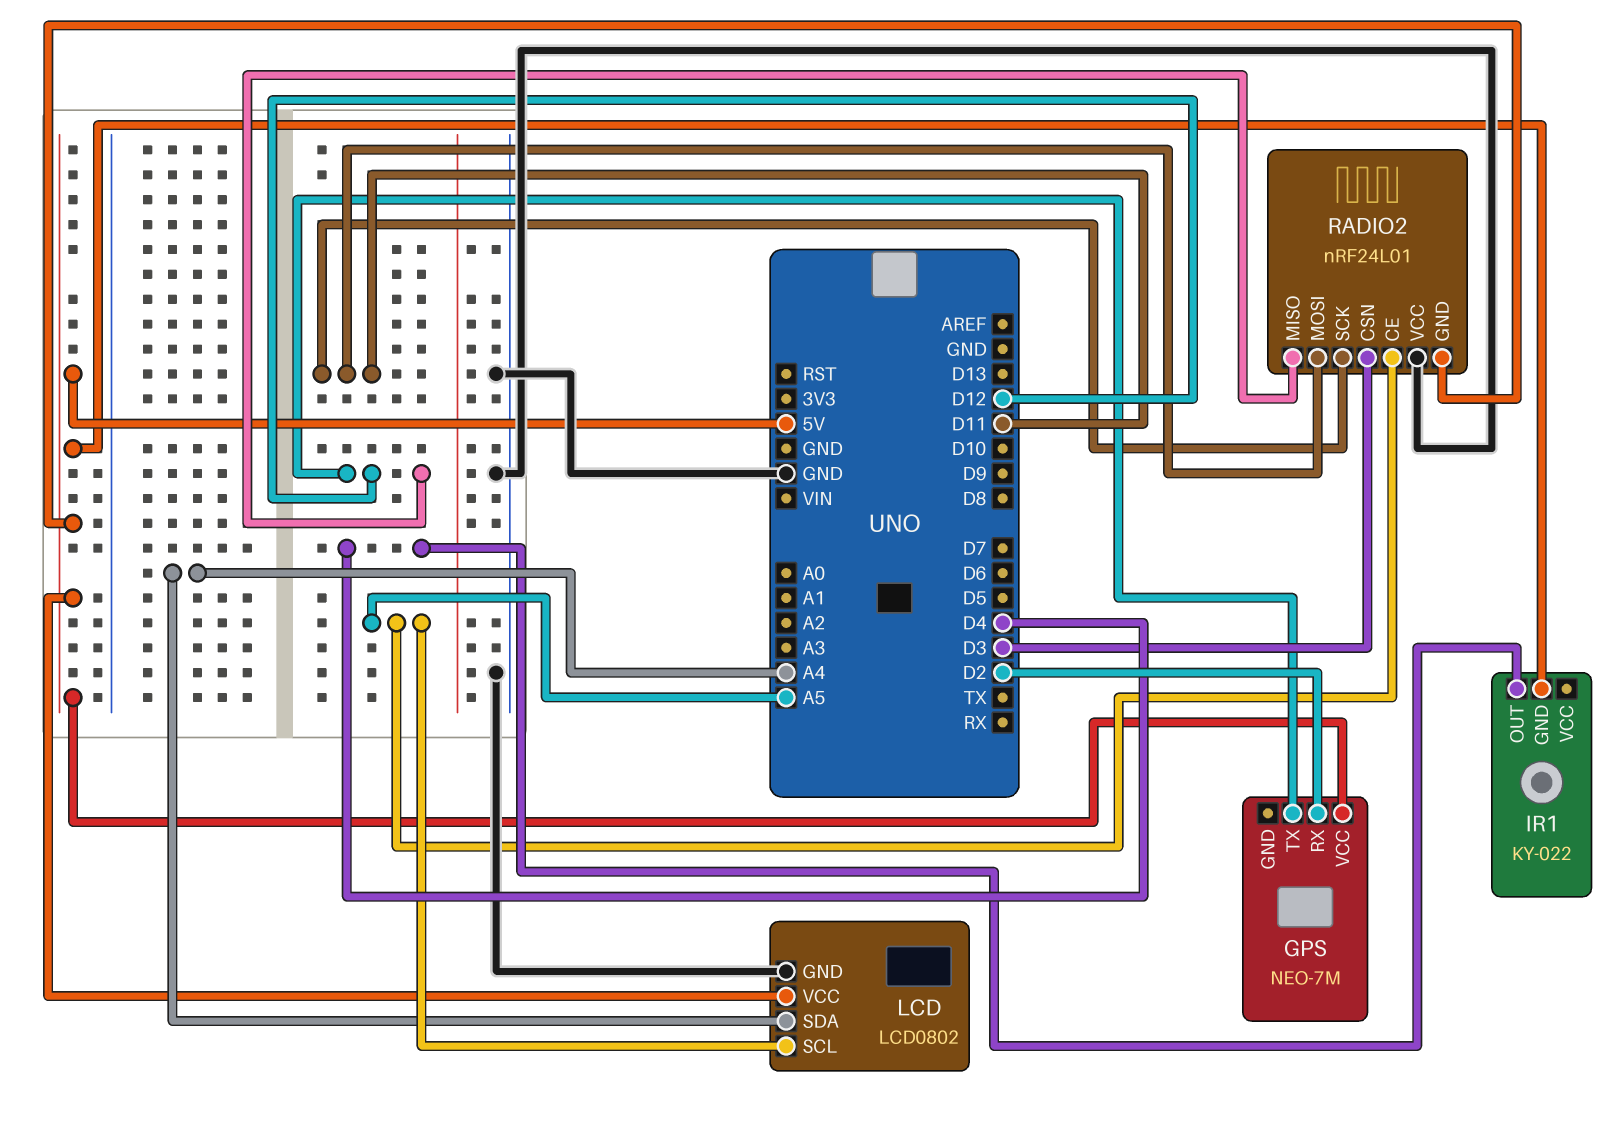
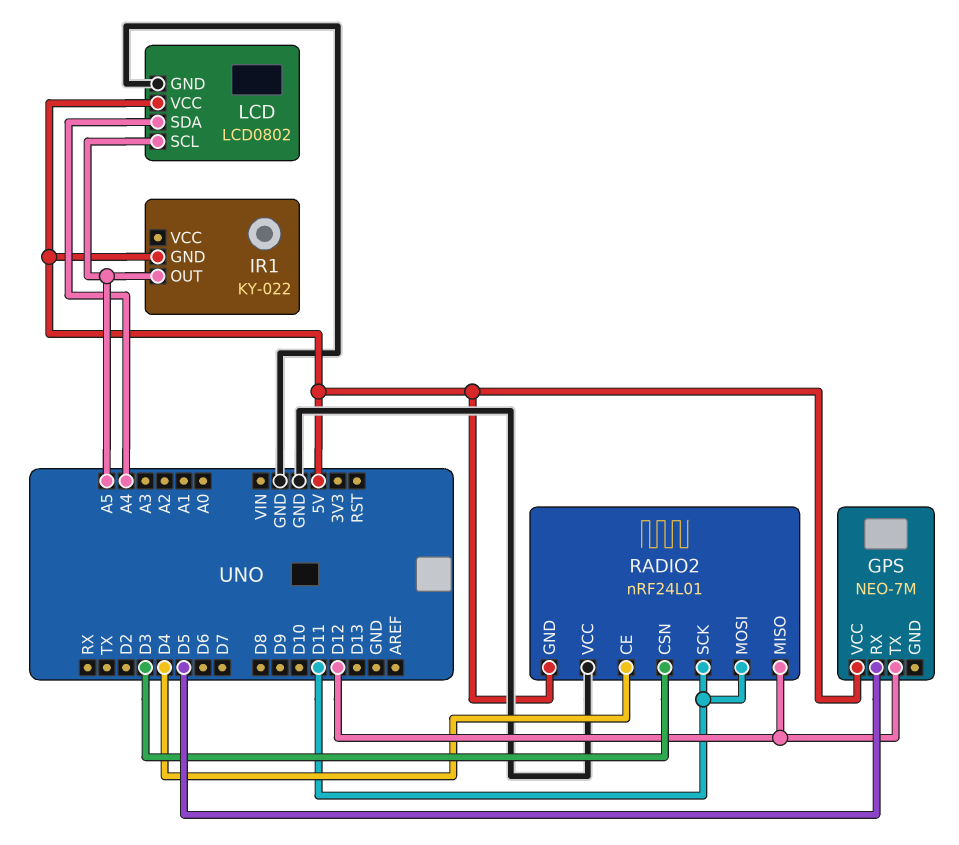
GPS pin RX: D2 -> D5
IR1 pin OUT: D4 -> A5
RADIO2 pin CE: A5 -> D4

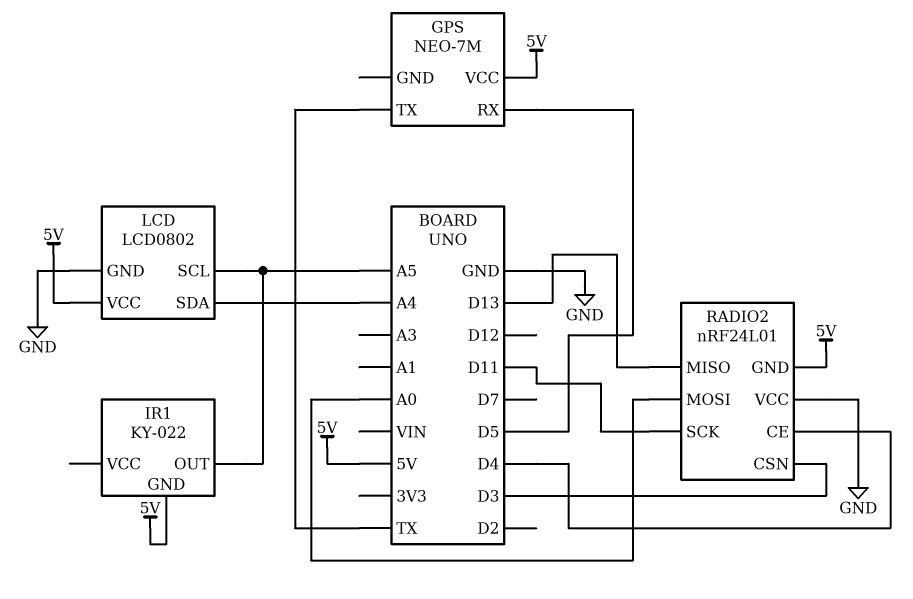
GPS pin TX: D12 -> TX
RADIO2 pin MISO: D12 -> D13
RADIO2 pin MOSI: D11 -> A0

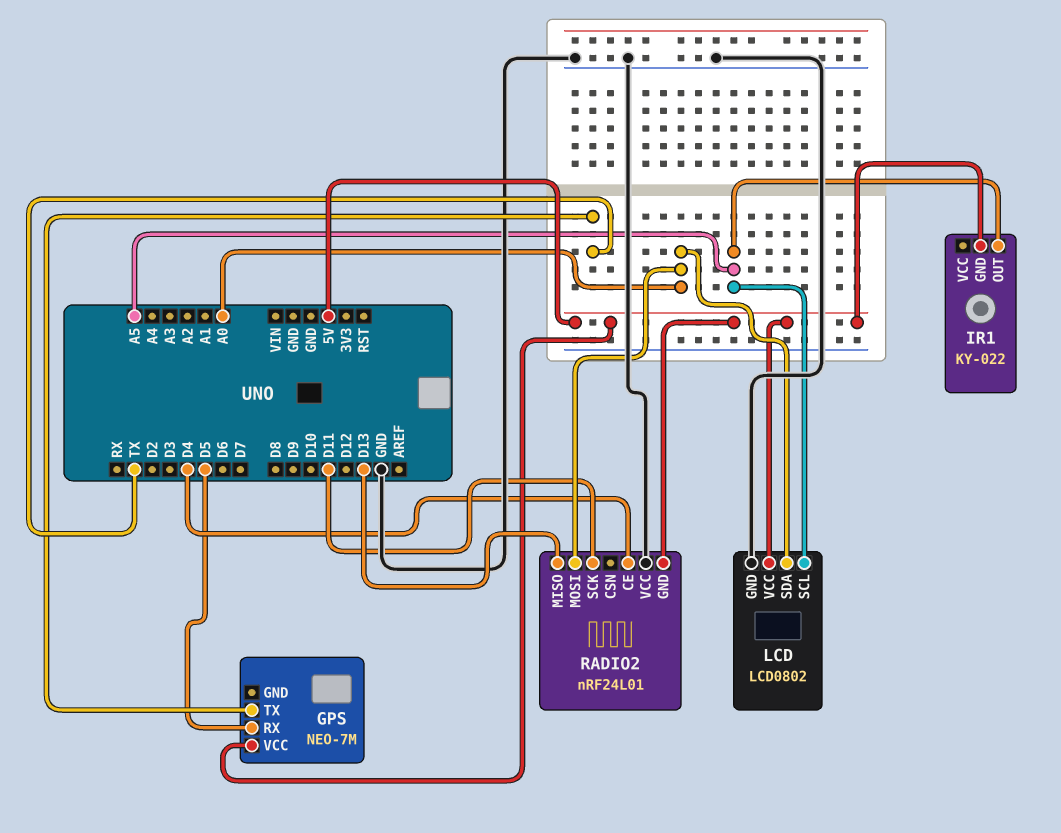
LCD pin SDA: A4 -> A0
RADIO2 pin CSN: D3 -> none

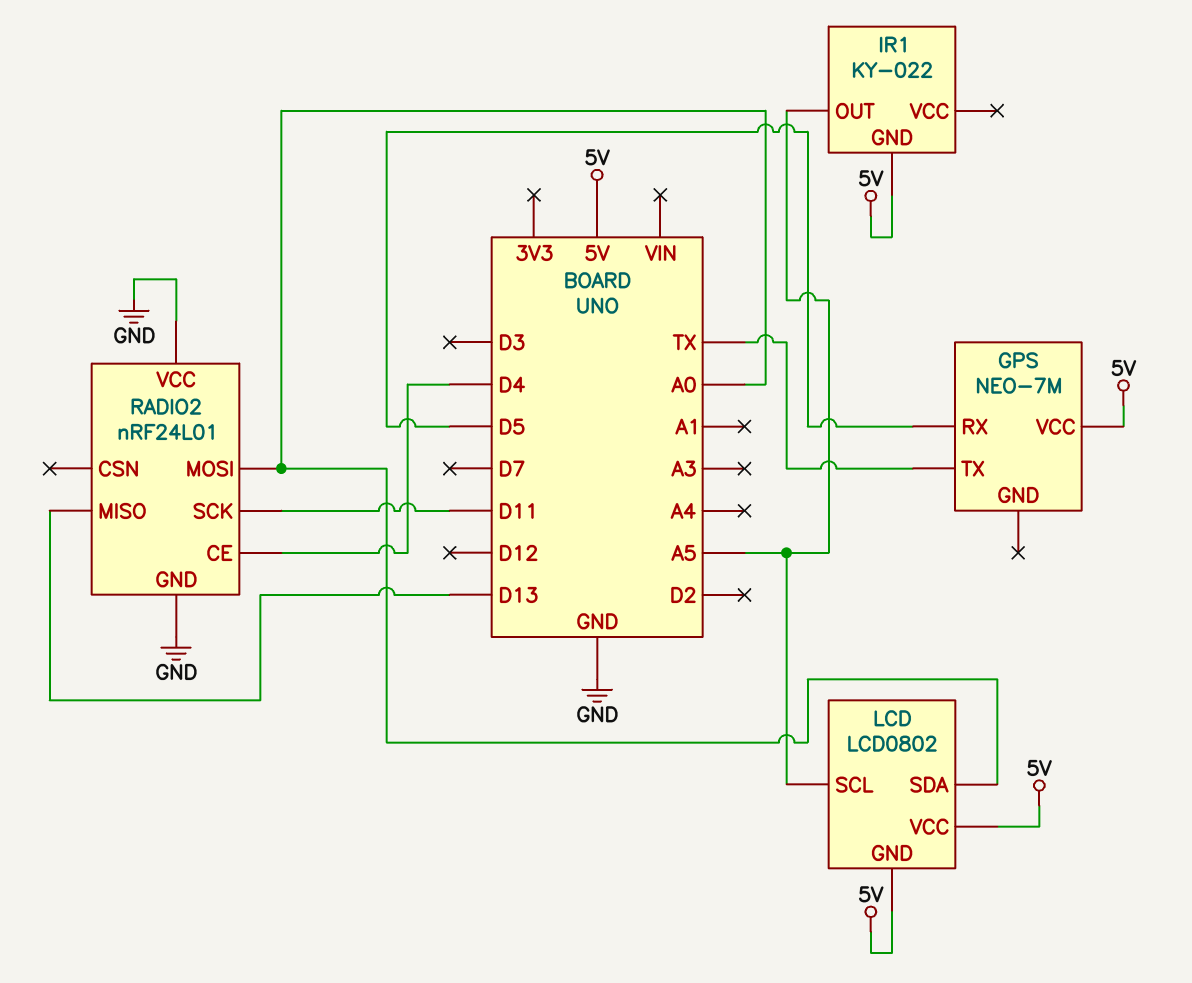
LCD pin GND: GND -> 5V
RADIO2 pin GND: 5V -> GND

